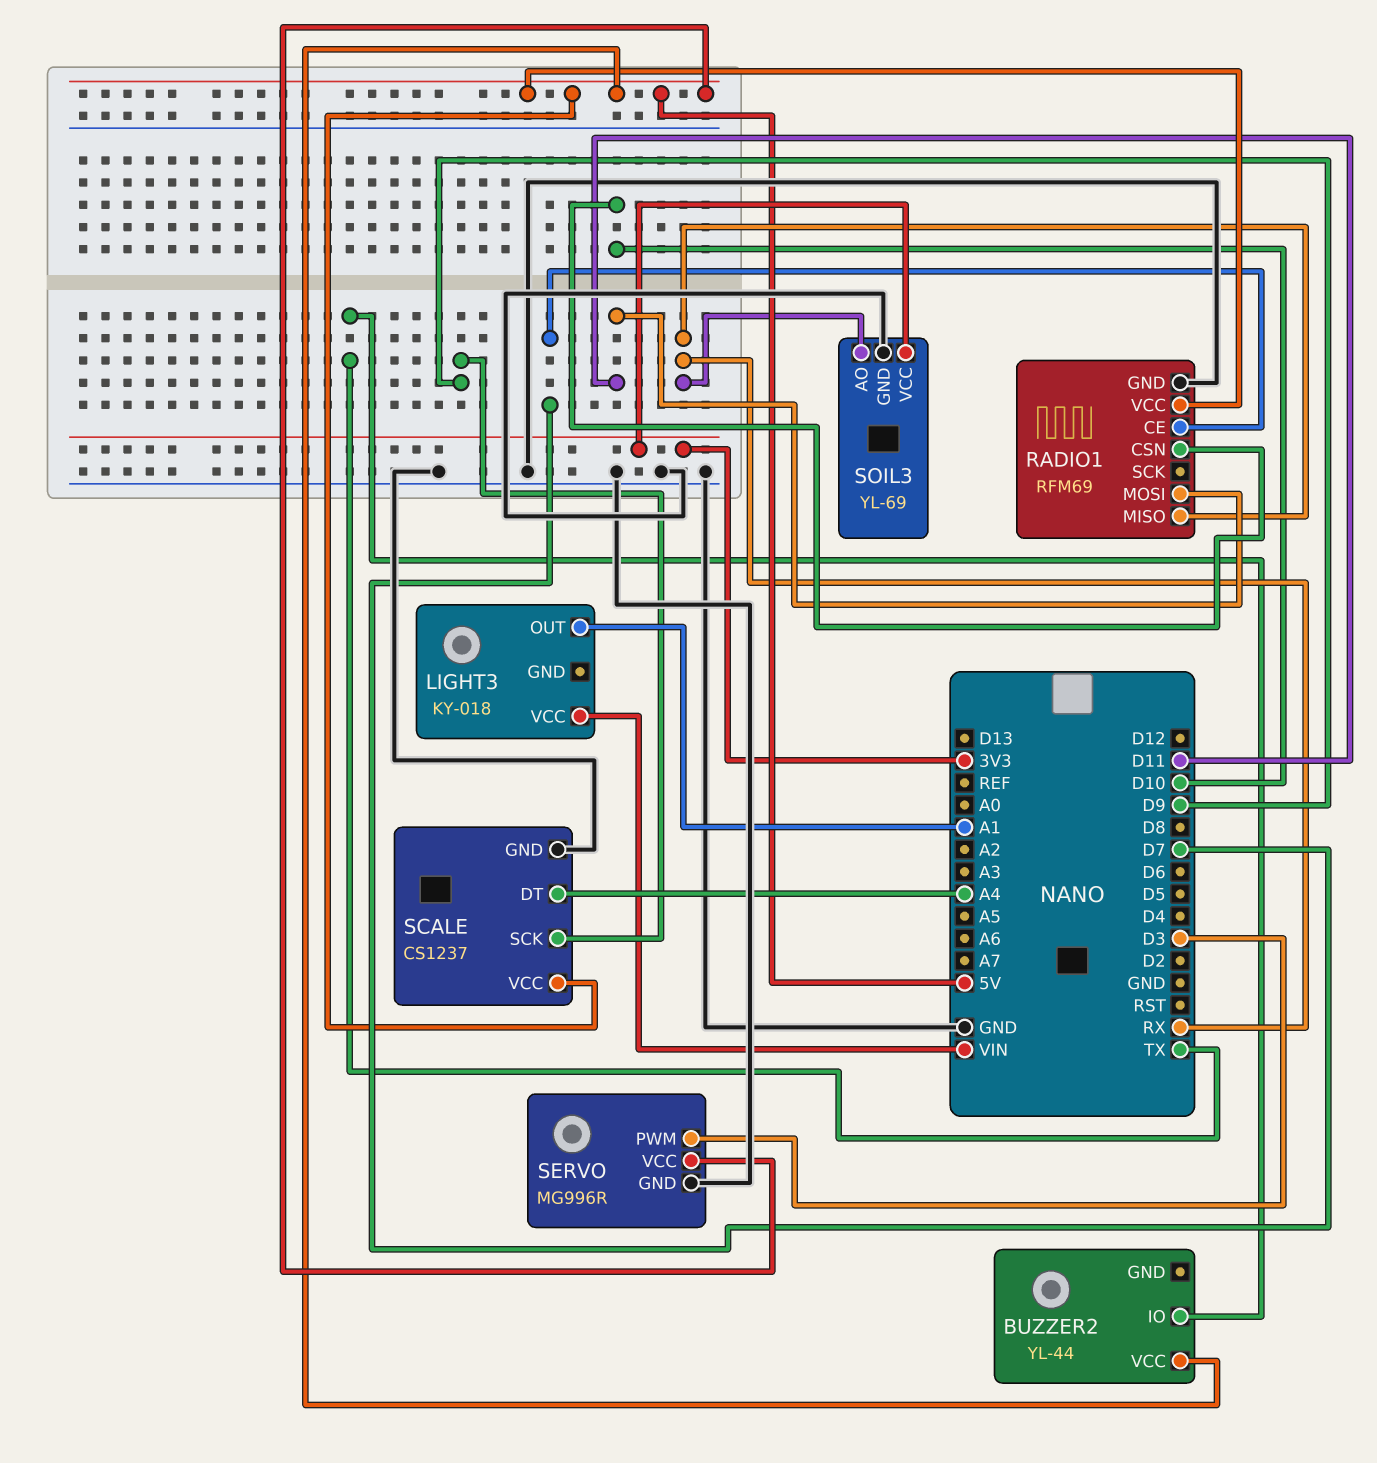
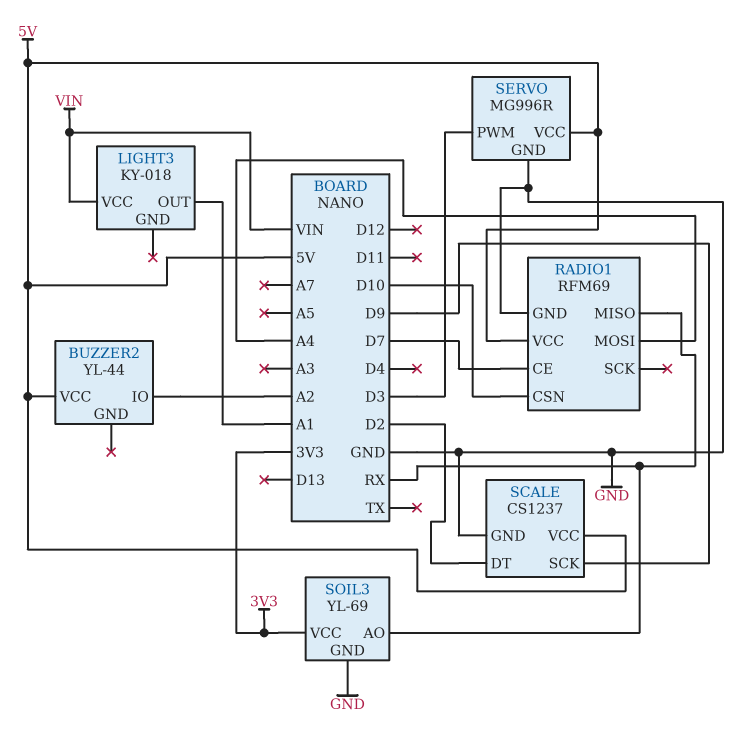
BUZZER2 pin IO: TX -> A2
RADIO1 pin MOSI: D11 -> A4
SCALE pin DT: A4 -> D2

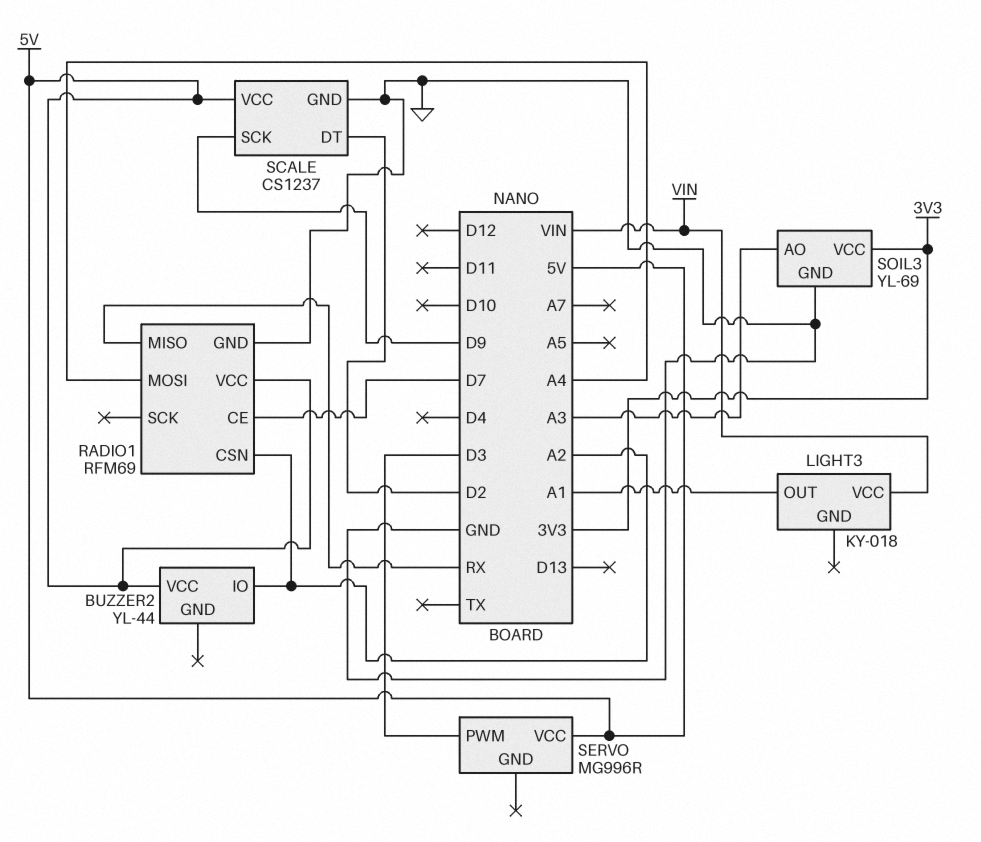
RADIO1 pin CSN: D10 -> A2
SERVO pin GND: GND -> none
SOIL3 pin AO: RX -> A3

